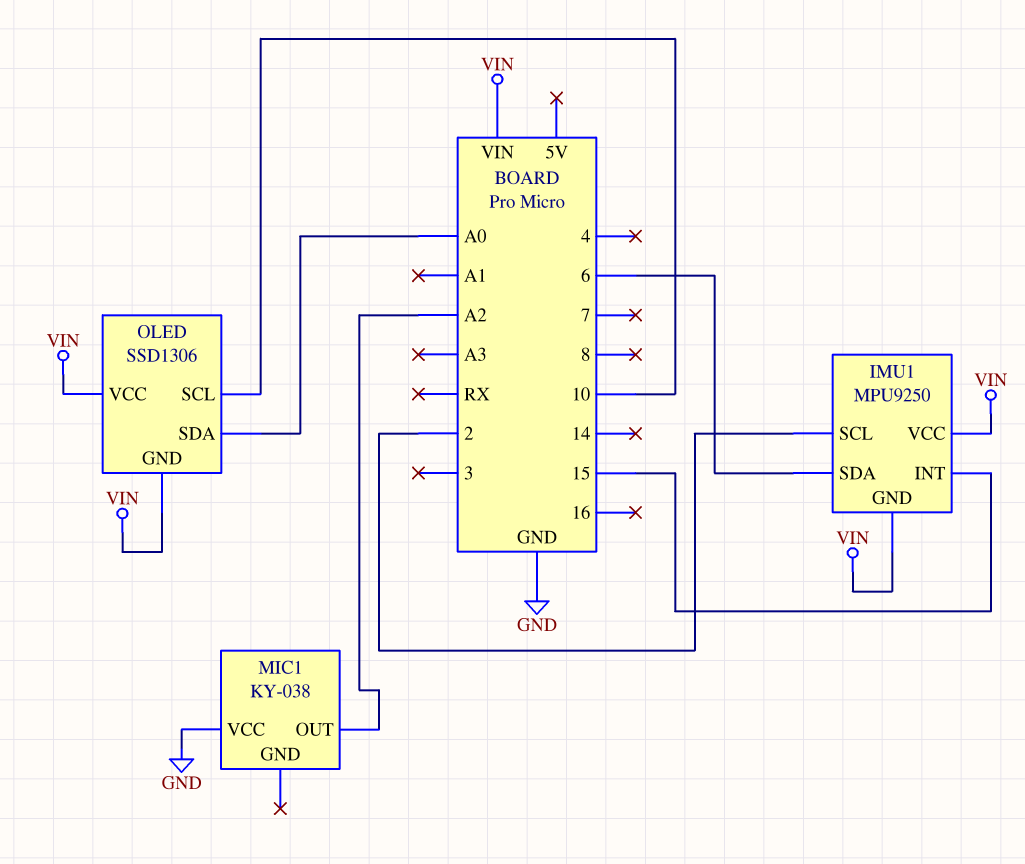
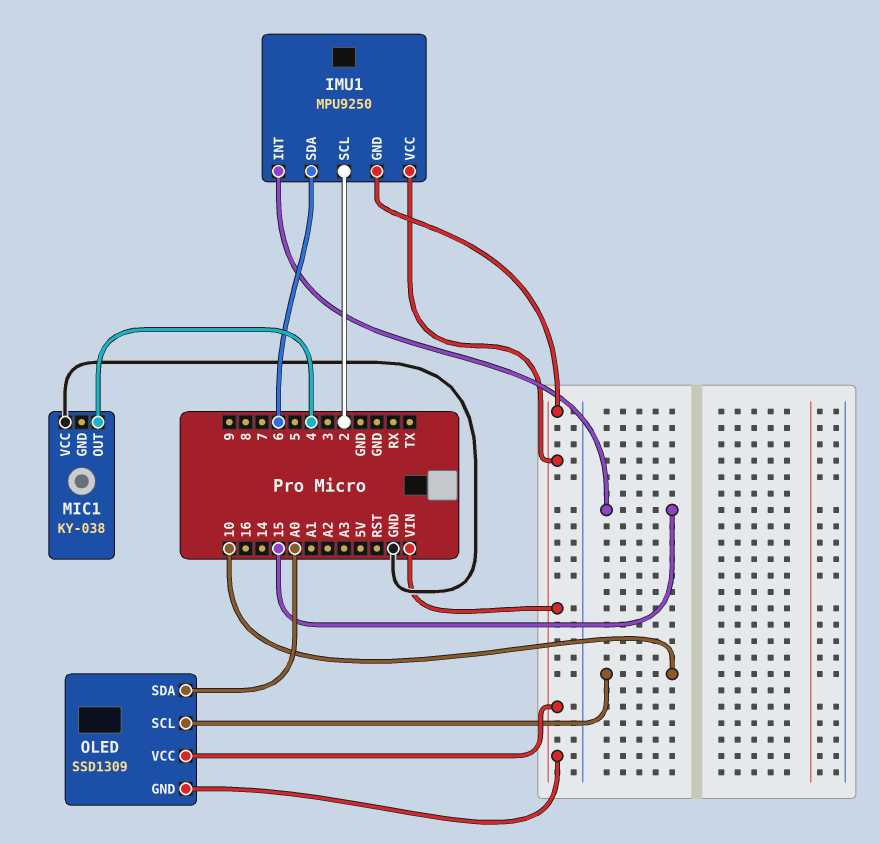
MIC1 pin OUT: A2 -> 4
OLED: SSD1306 -> SSD1309

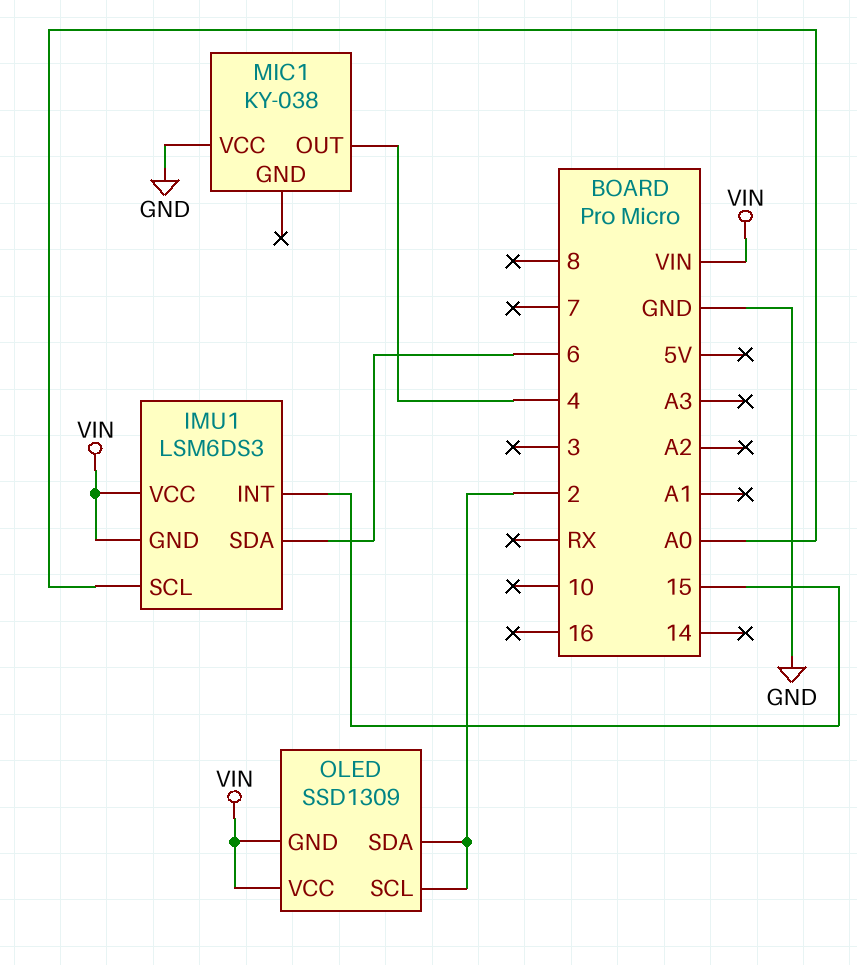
IMU1: MPU9250 -> LSM6DS3
IMU1 pin SCL: 2 -> A0
OLED pin SCL: 10 -> 2
OLED pin SDA: A0 -> 2

